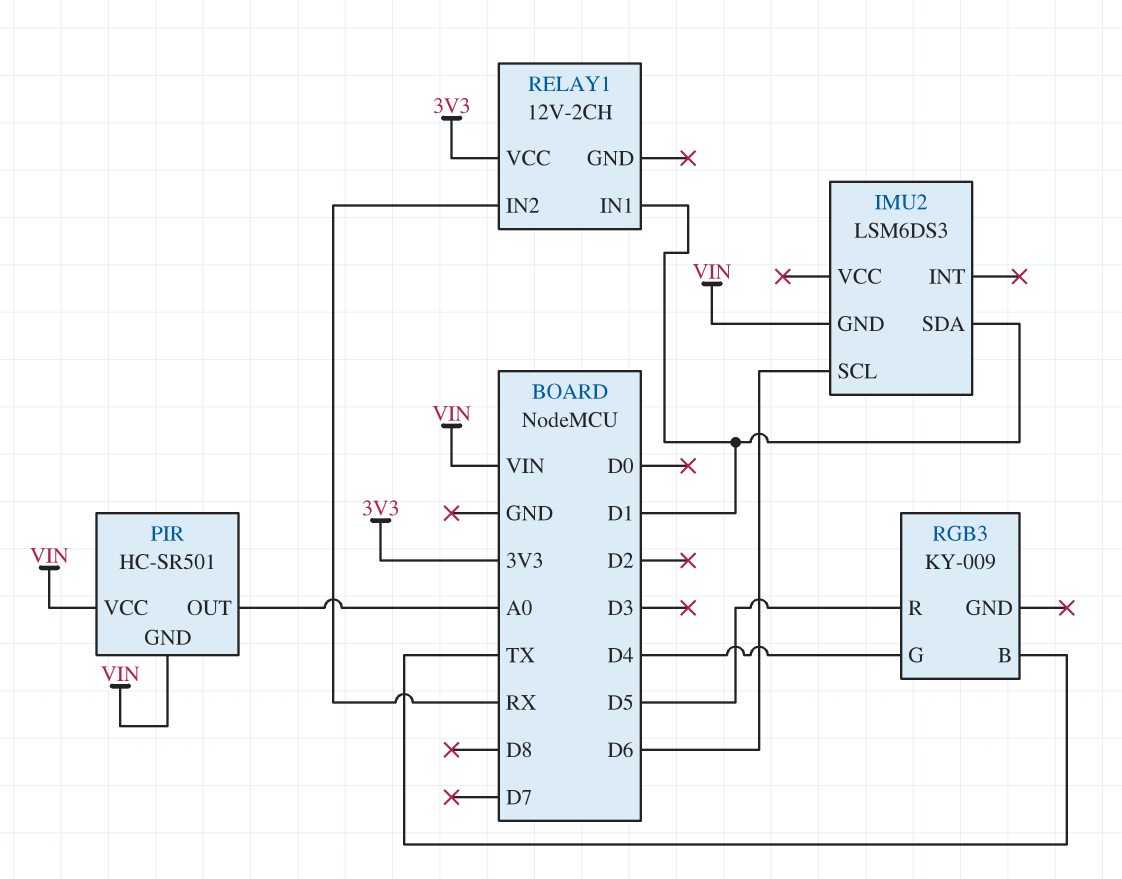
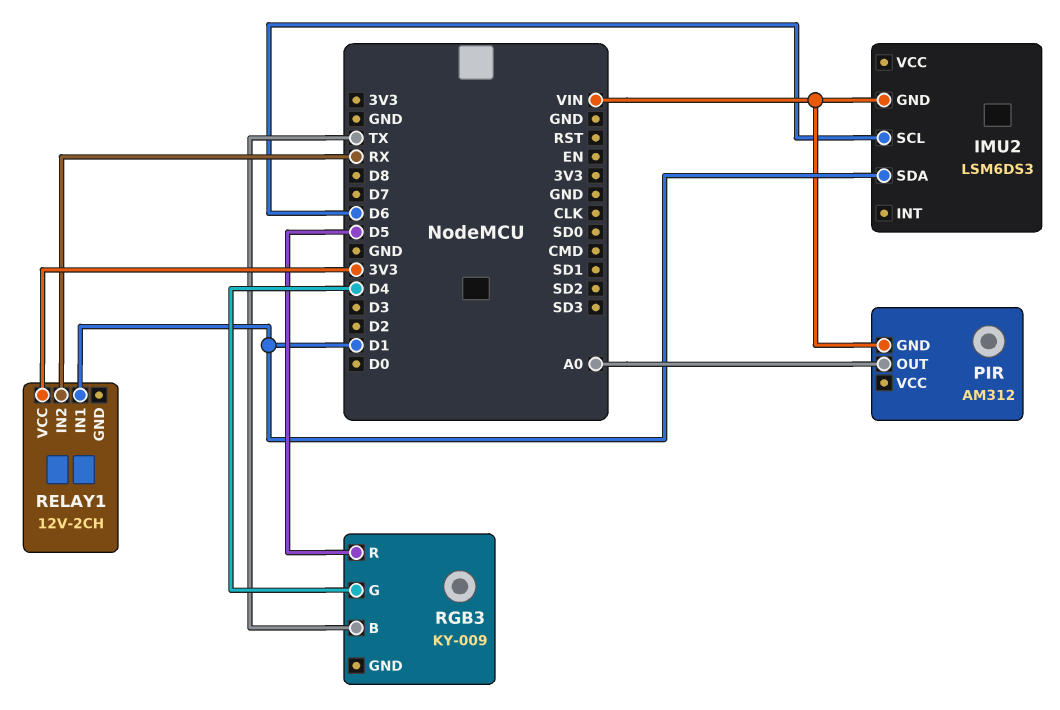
PIR: HC-SR501 -> AM312
PIR pin VCC: VIN -> none

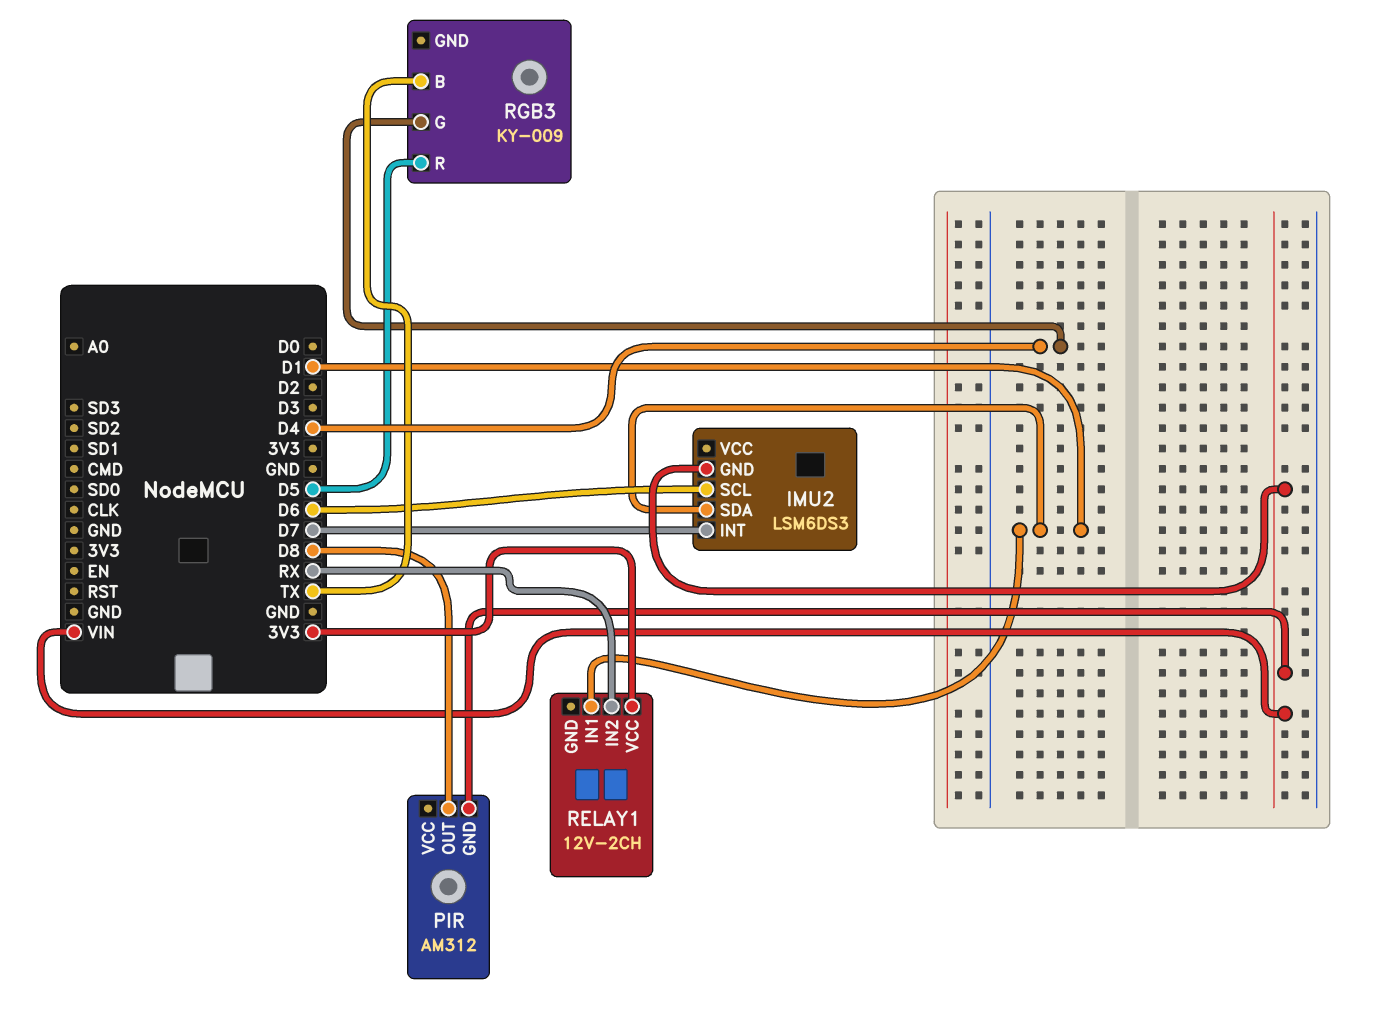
IMU2 pin INT: none -> D7
PIR pin OUT: A0 -> D8

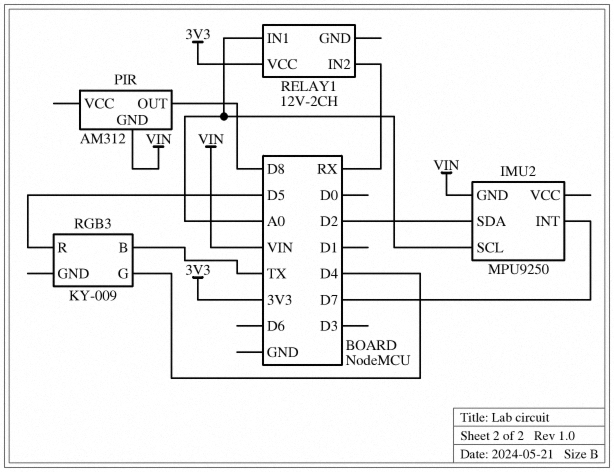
IMU2: LSM6DS3 -> MPU9250
IMU2 pin SCL: D6 -> A0
IMU2 pin SDA: D1 -> D2
RELAY1 pin IN1: D1 -> A0

